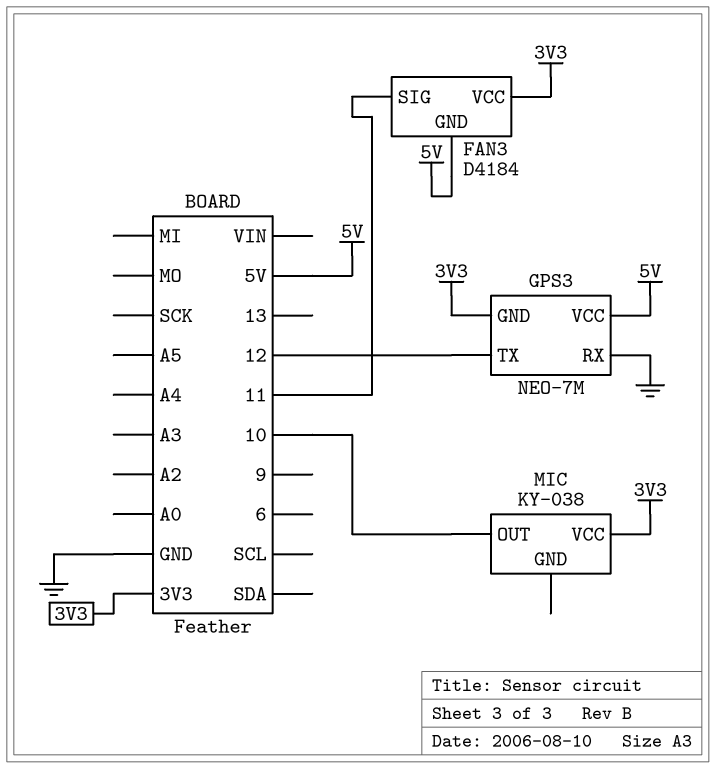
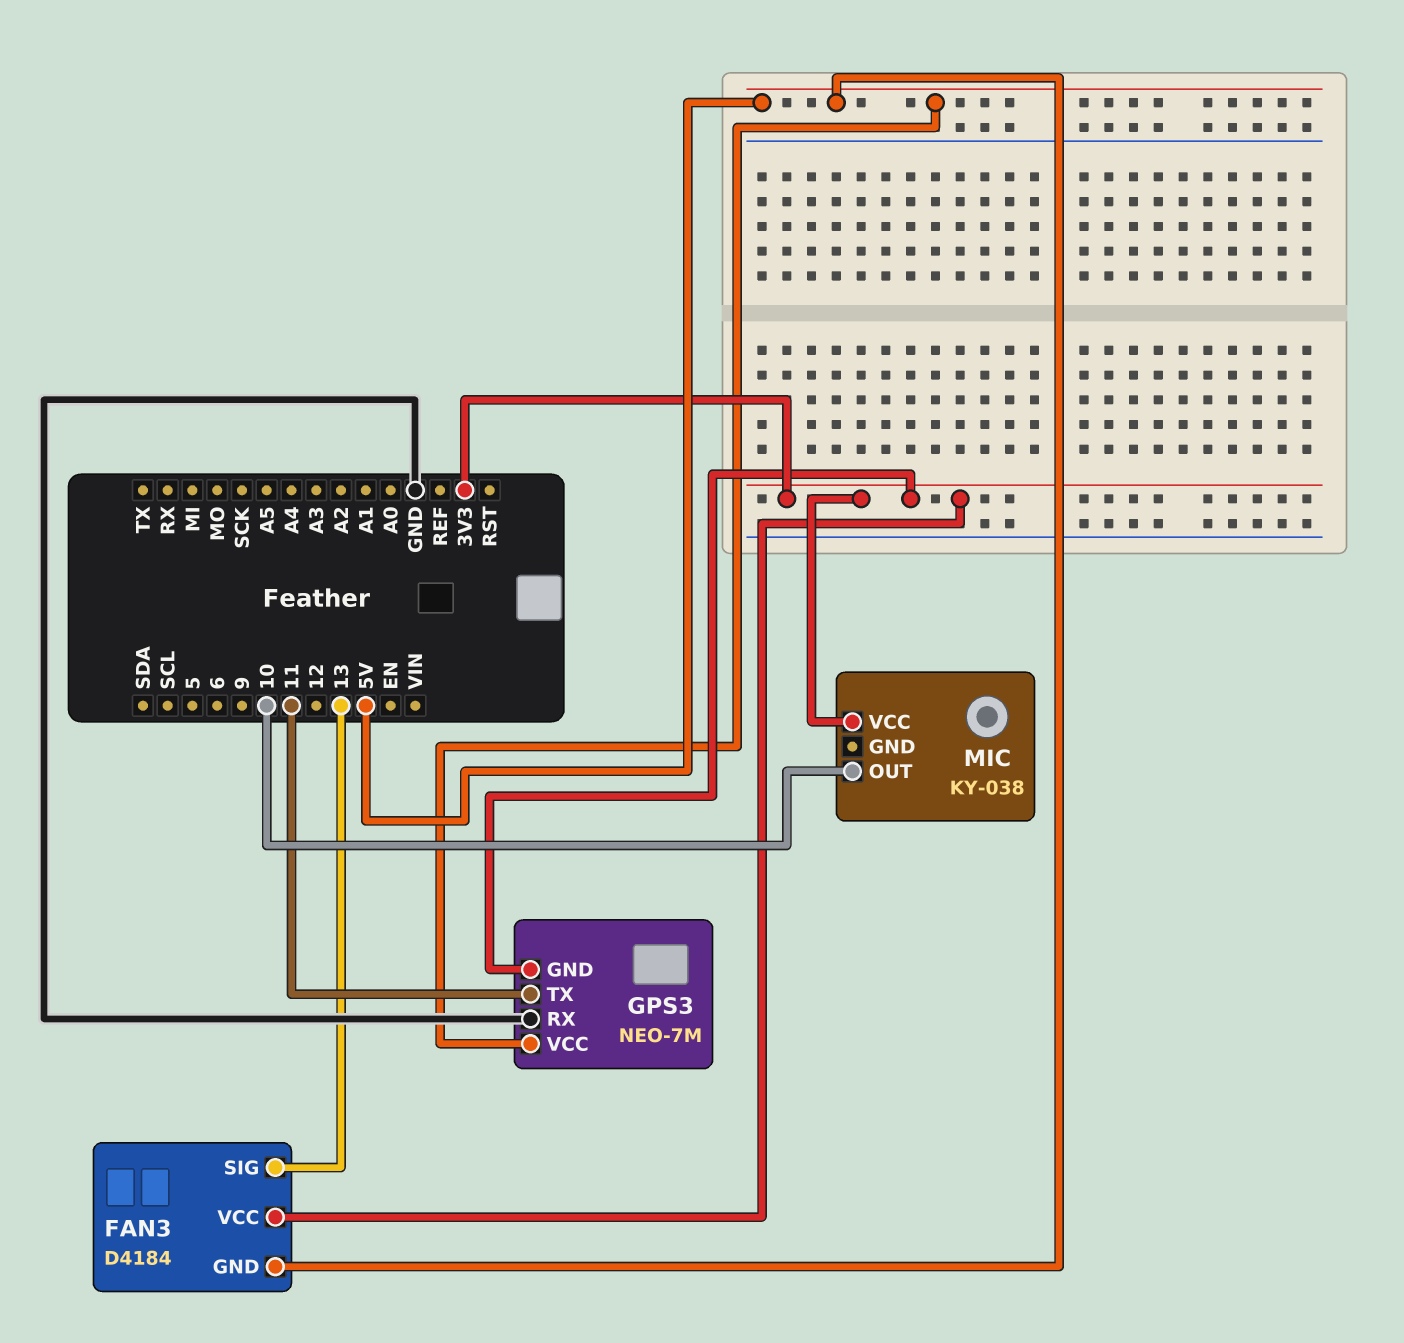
FAN3 pin SIG: 11 -> 13
GPS3 pin TX: 12 -> 11

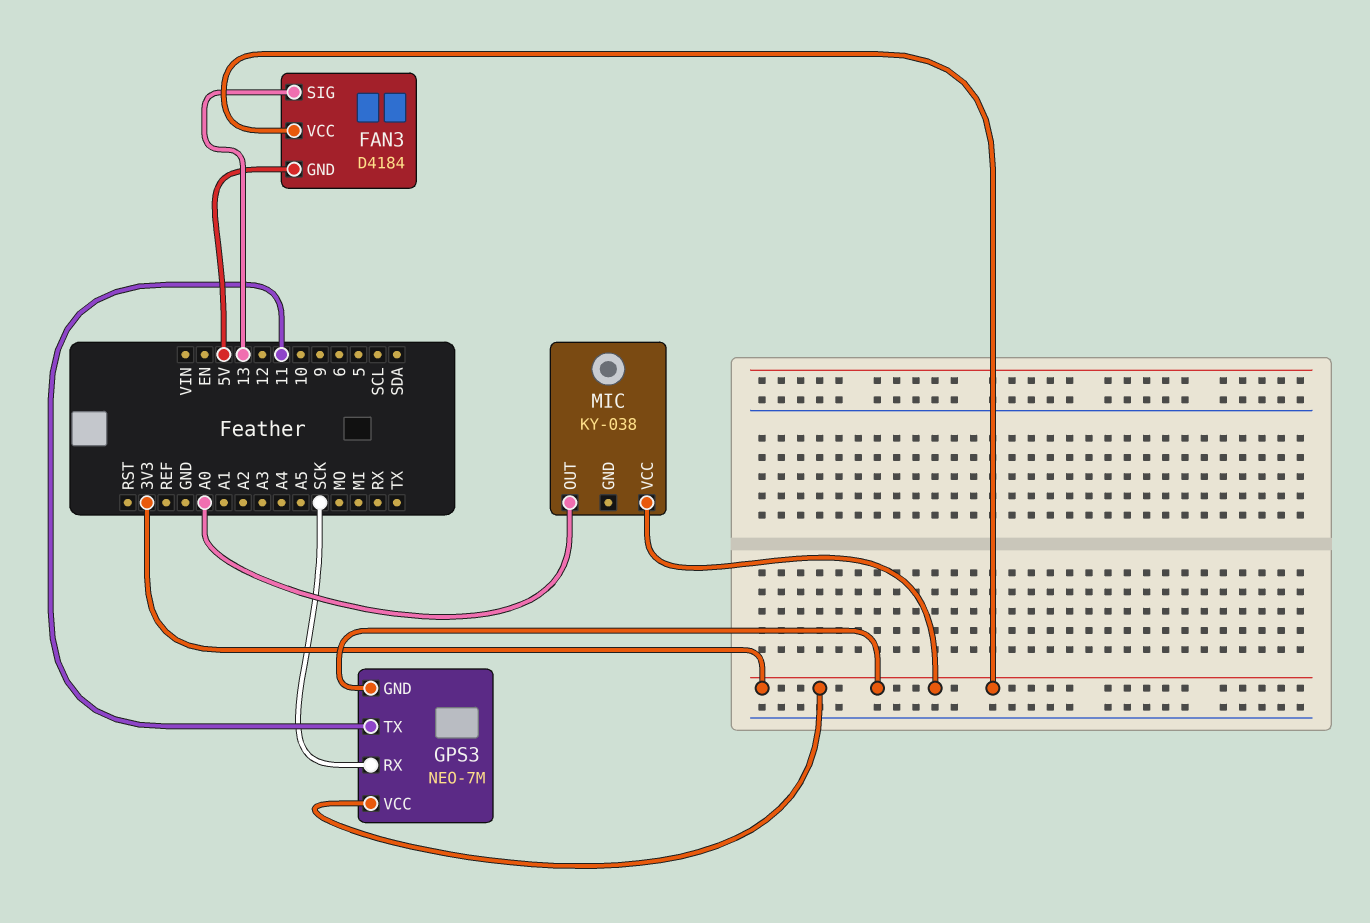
GPS3 pin RX: GND -> SCK
GPS3 pin VCC: 5V -> 3V3
MIC pin OUT: 10 -> A0

